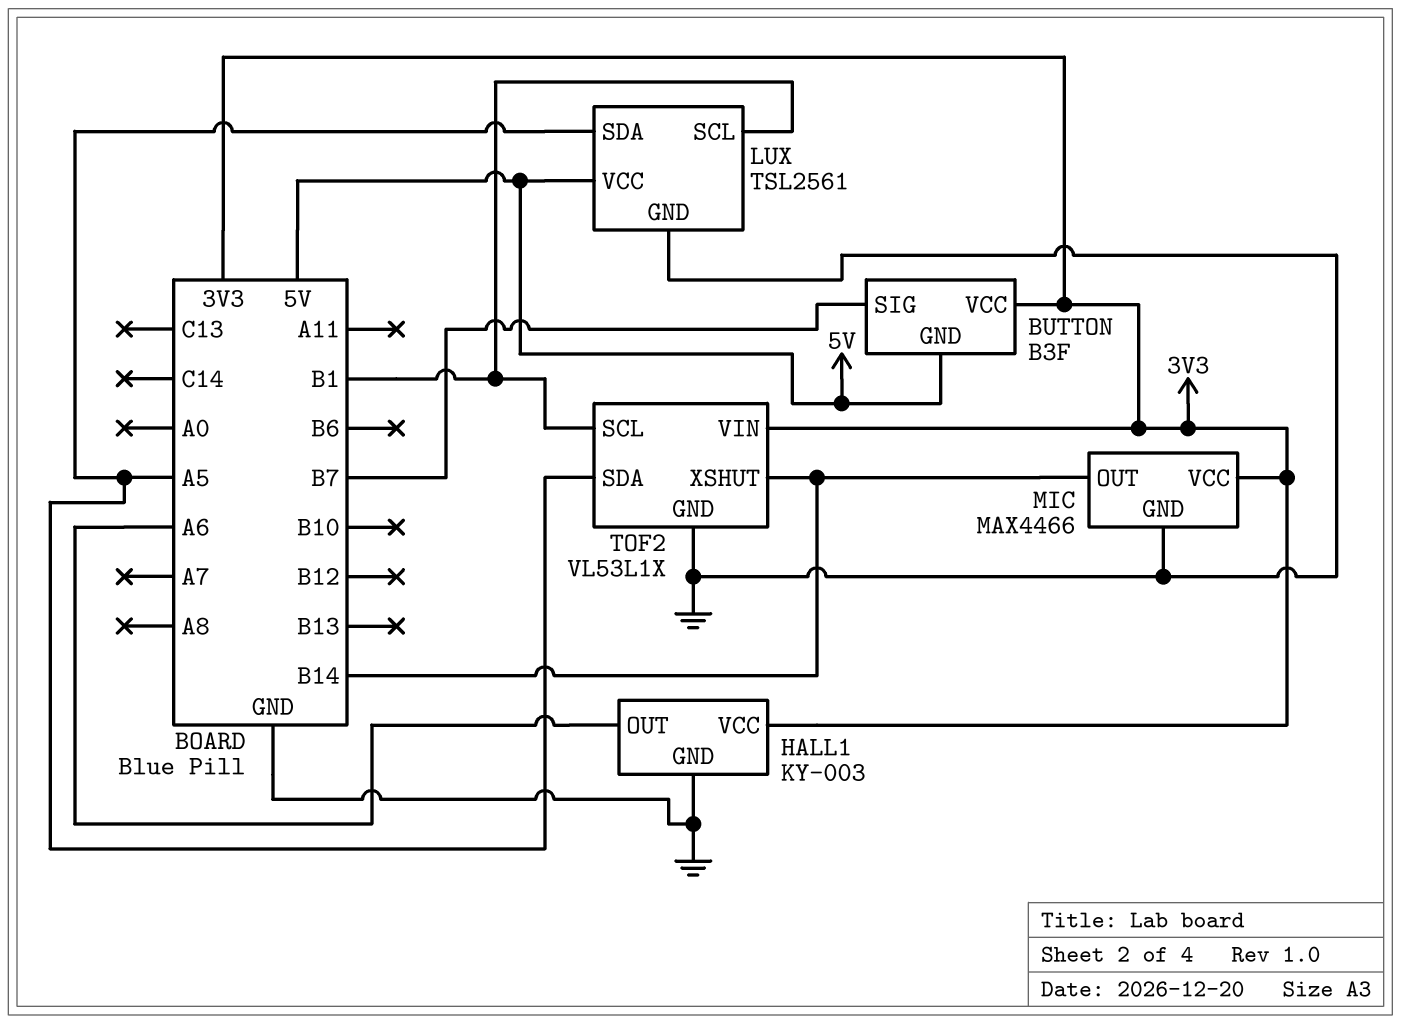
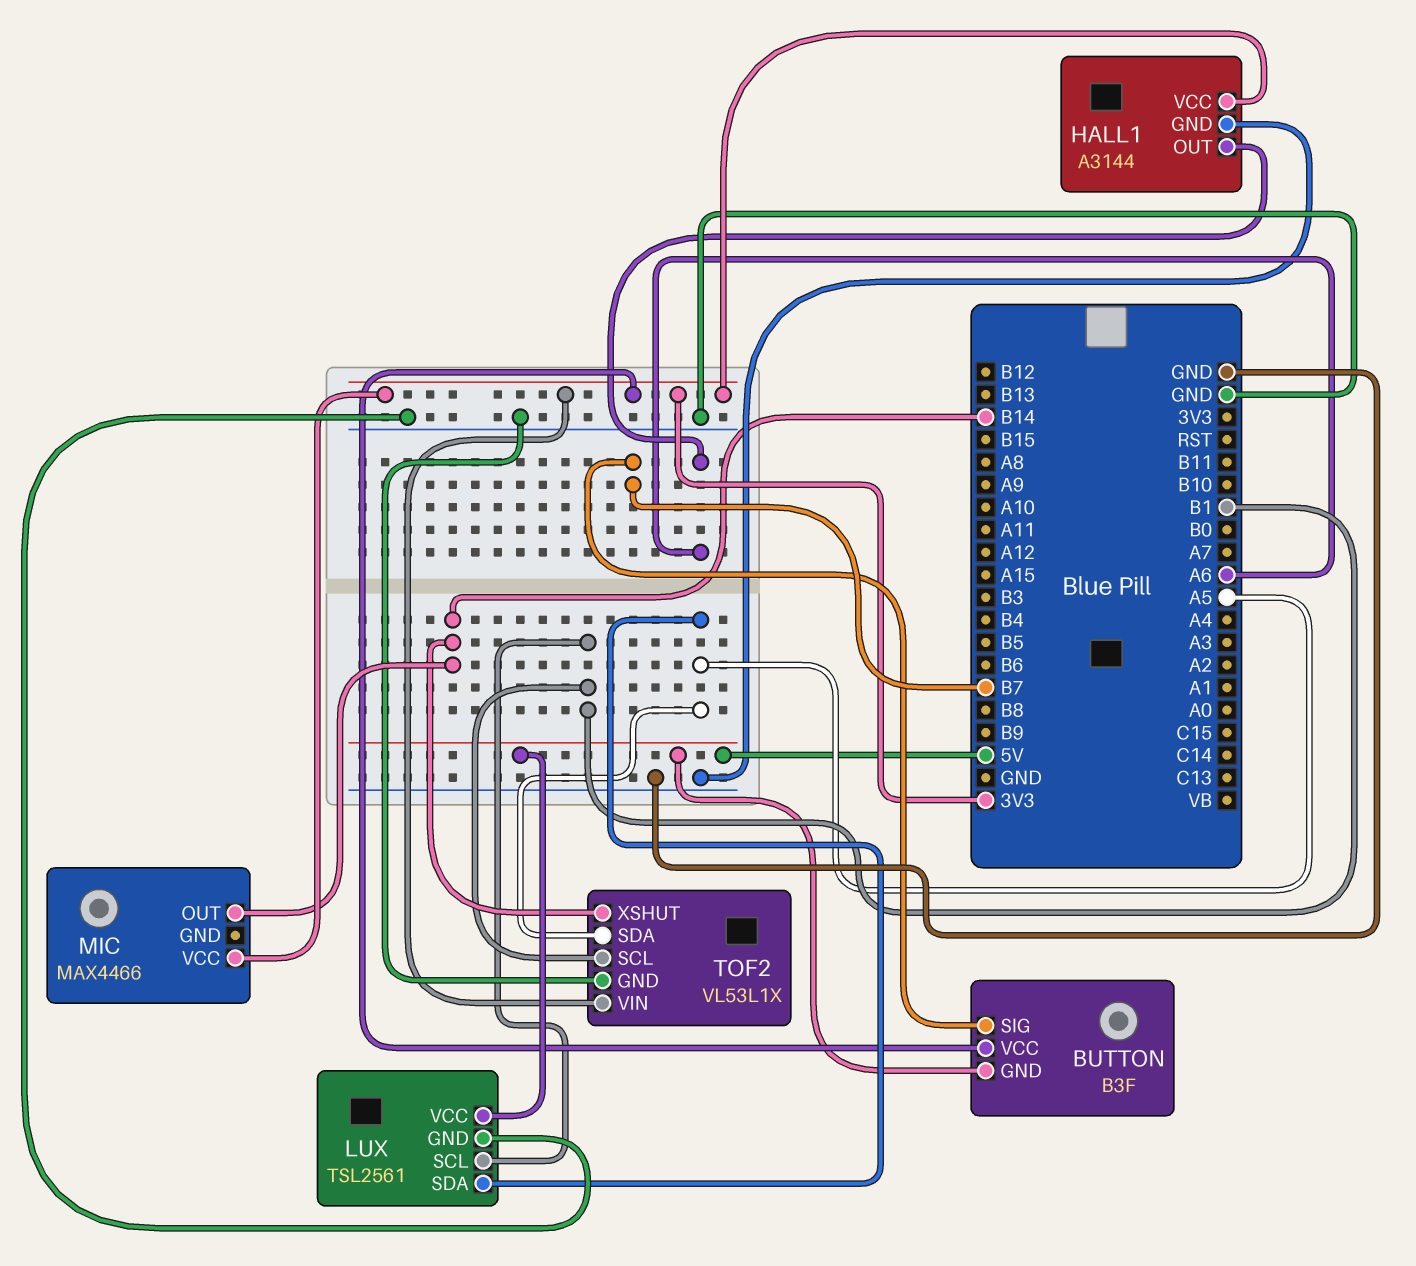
HALL1: KY-003 -> A3144
MIC pin GND: GND -> none

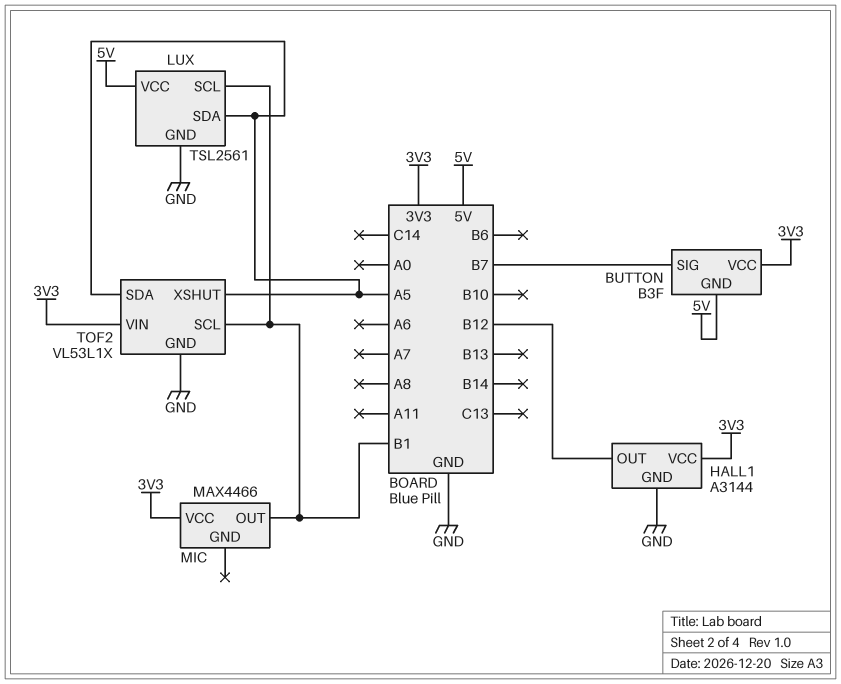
HALL1 pin OUT: A6 -> B12
MIC pin OUT: B14 -> B1
TOF2 pin XSHUT: B14 -> A5

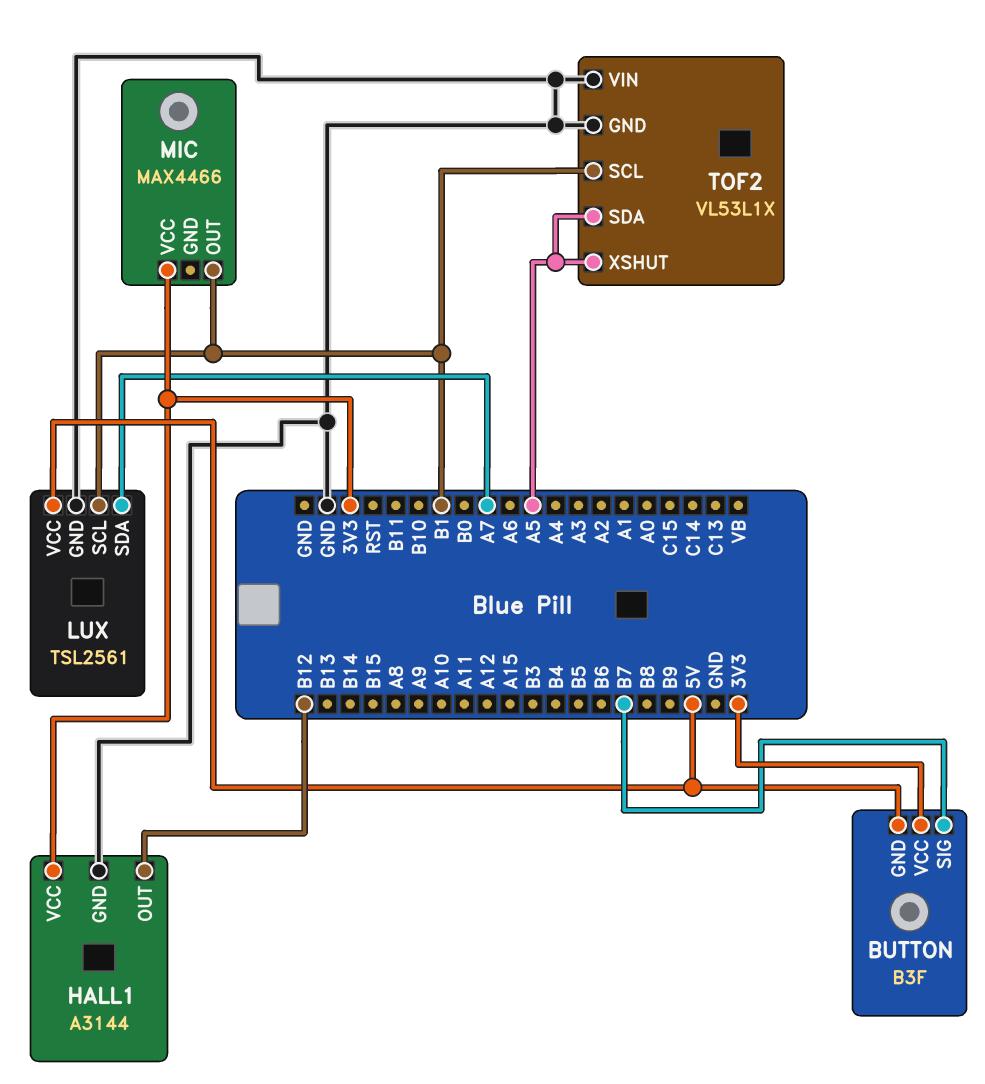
LUX pin SDA: A5 -> A7
TOF2 pin VIN: 3V3 -> GND

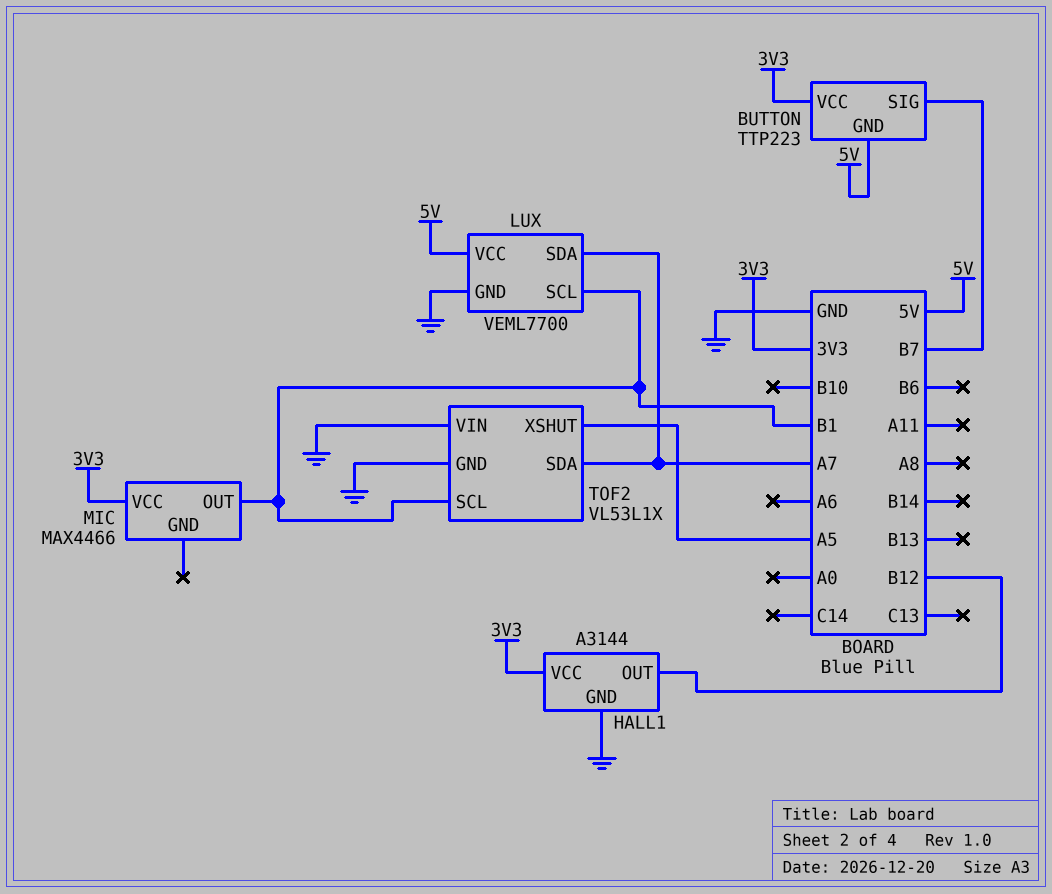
BUTTON: B3F -> TTP223
LUX: TSL2561 -> VEML7700
TOF2 pin SDA: A5 -> A7

